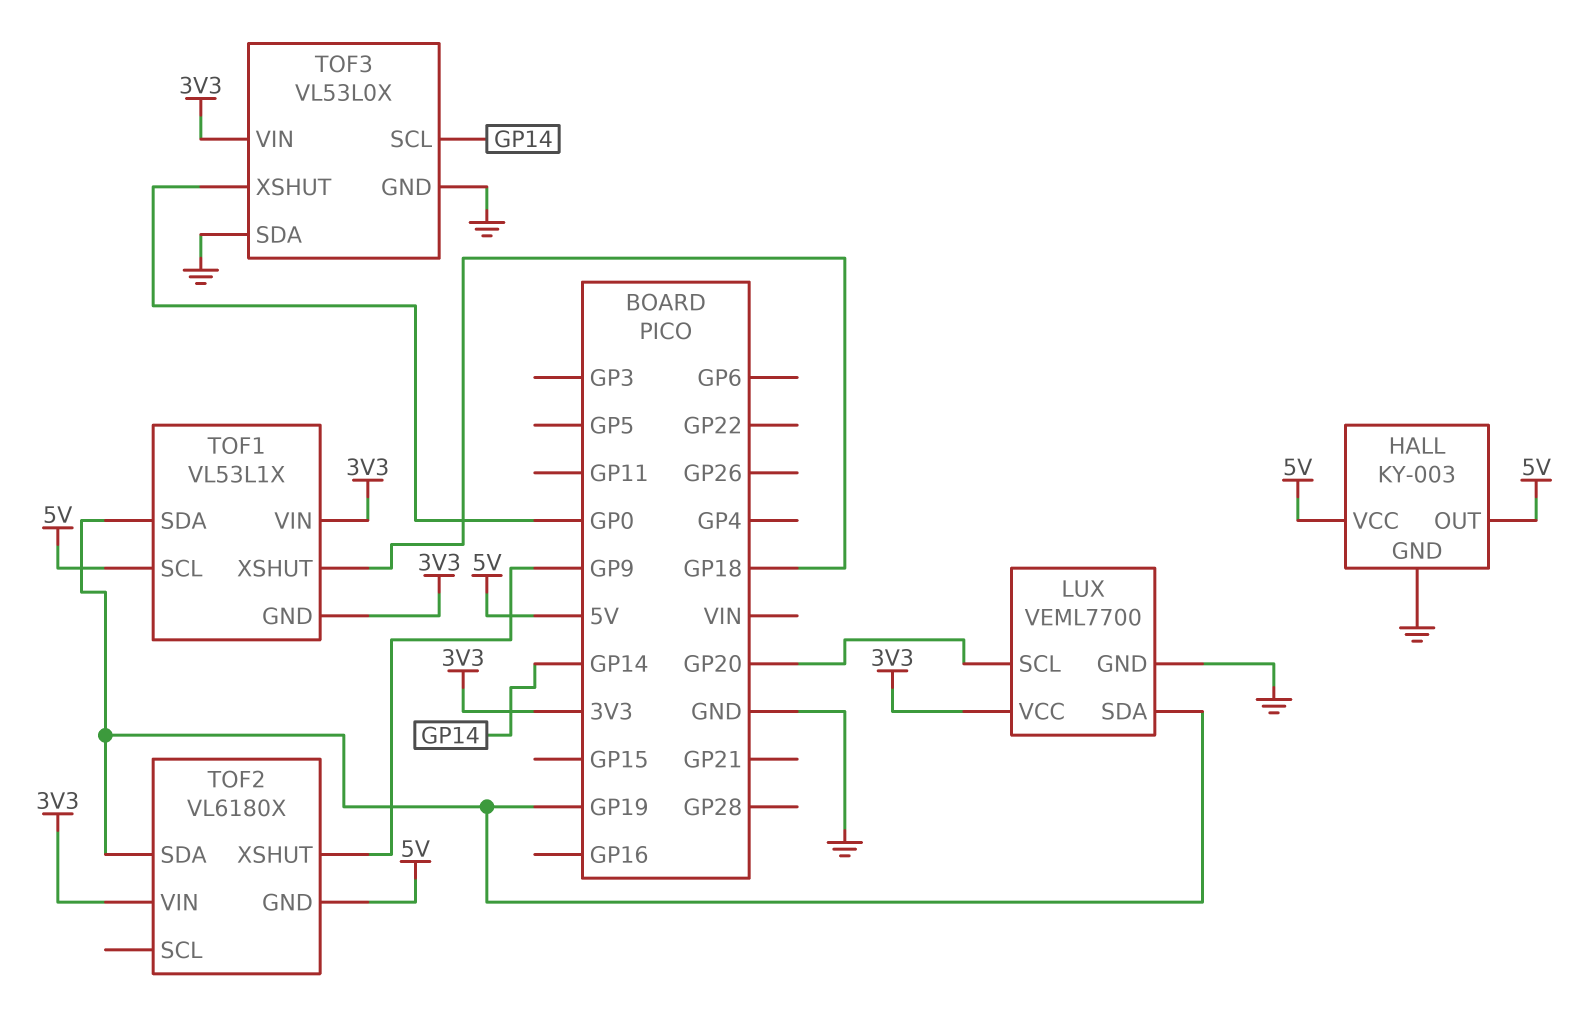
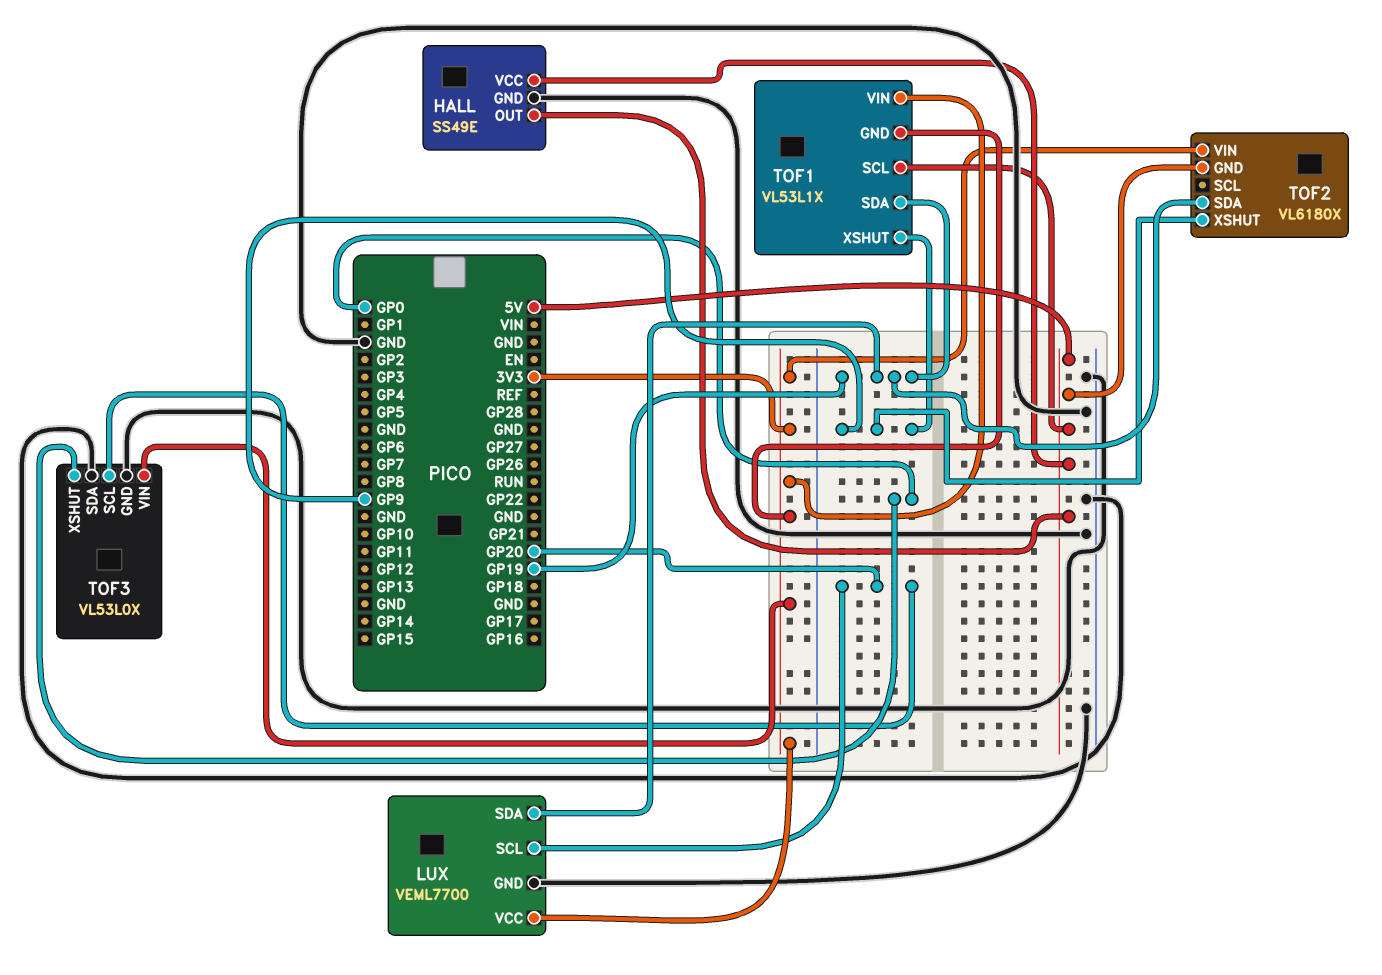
HALL: KY-003 -> SS49E
TOF1 pin XSHUT: GP18 -> GP9
TOF3 pin SCL: GP14 -> GP20

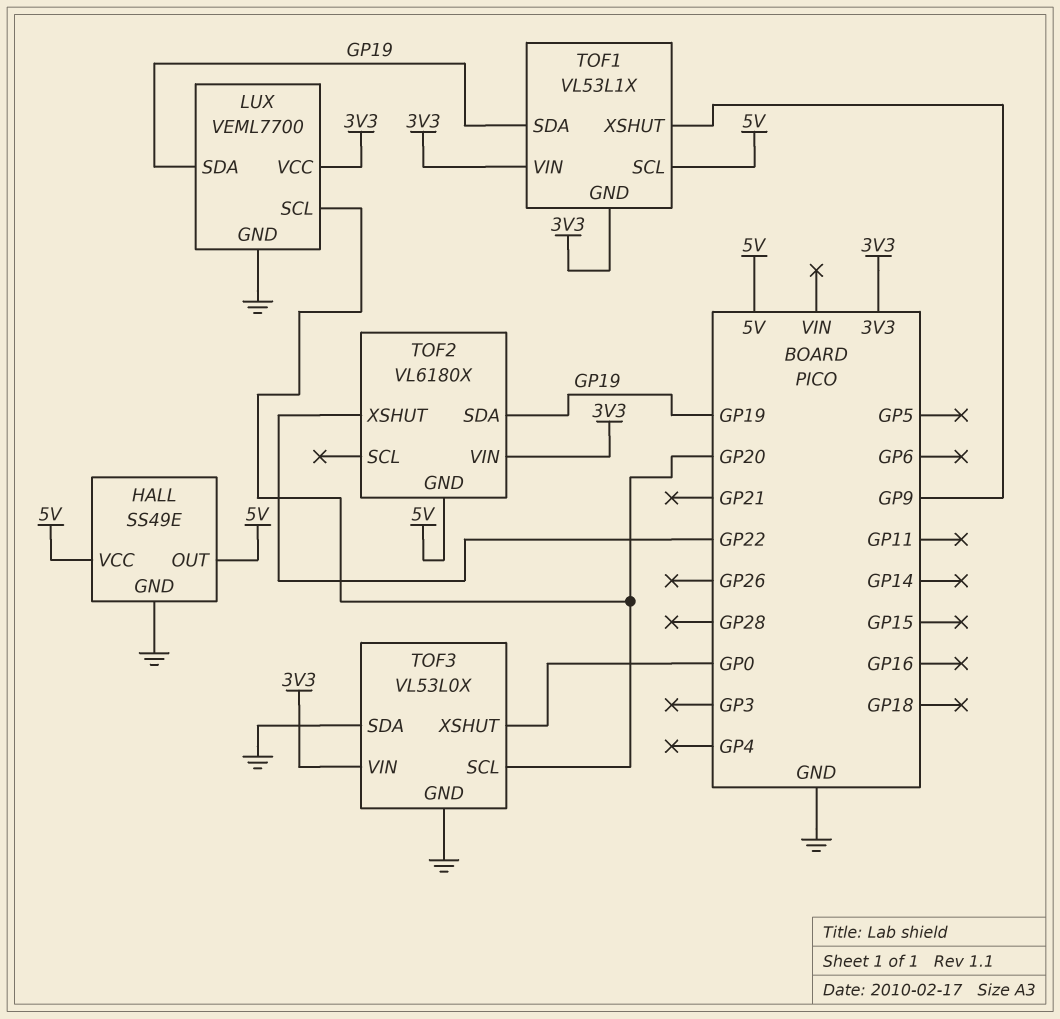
TOF2 pin XSHUT: GP9 -> GP22

